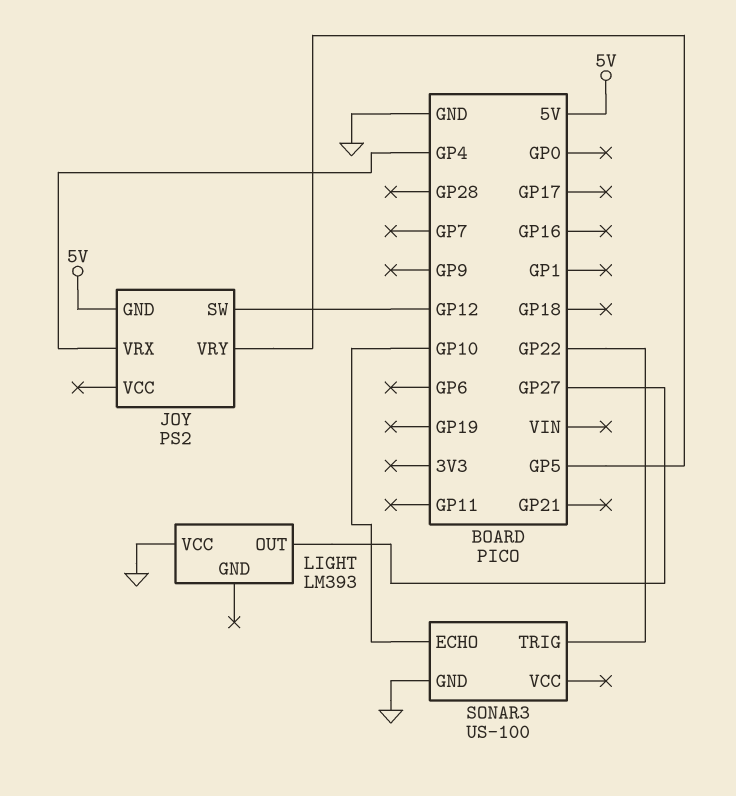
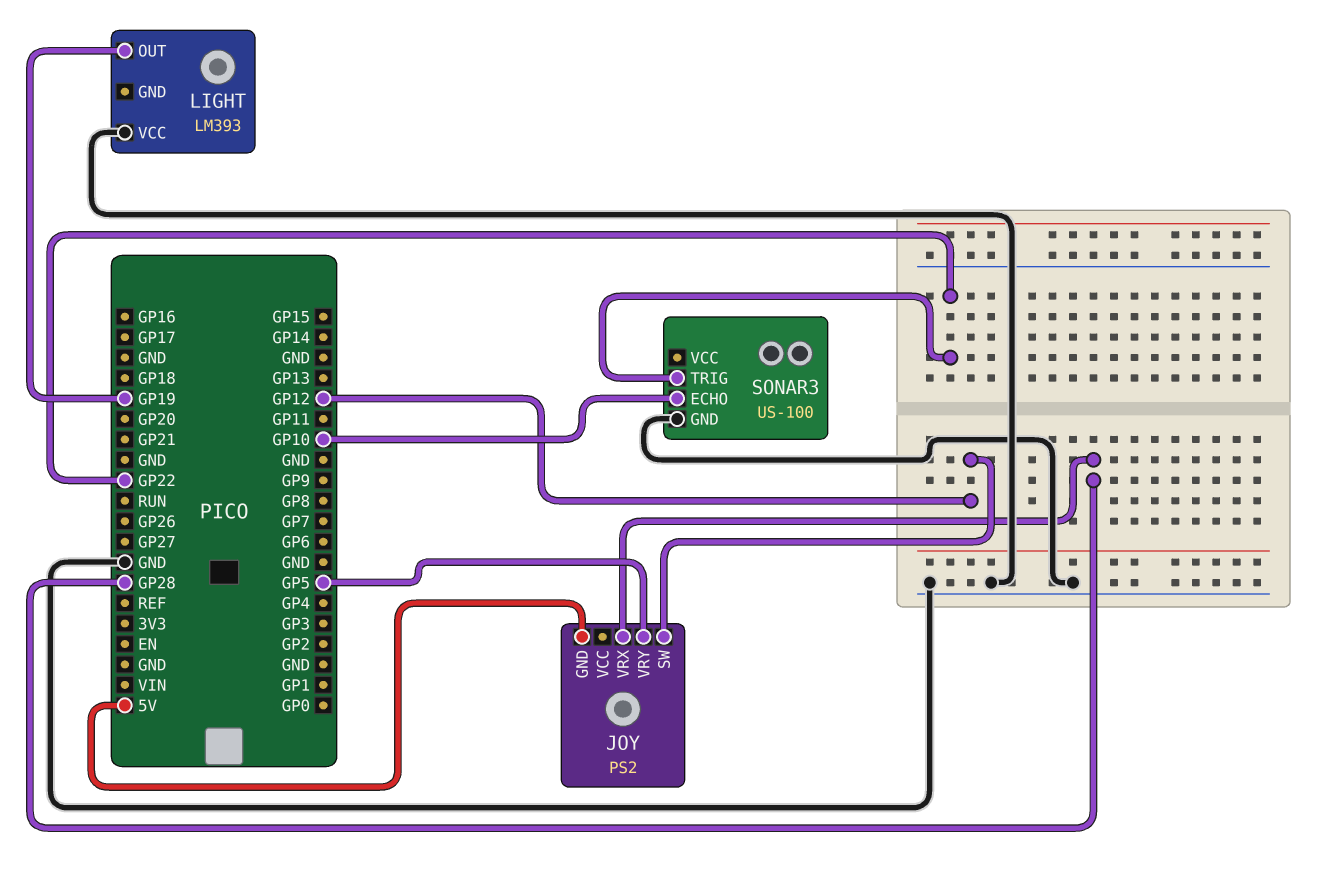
JOY pin VRX: GP4 -> GP28
LIGHT pin OUT: GP27 -> GP19

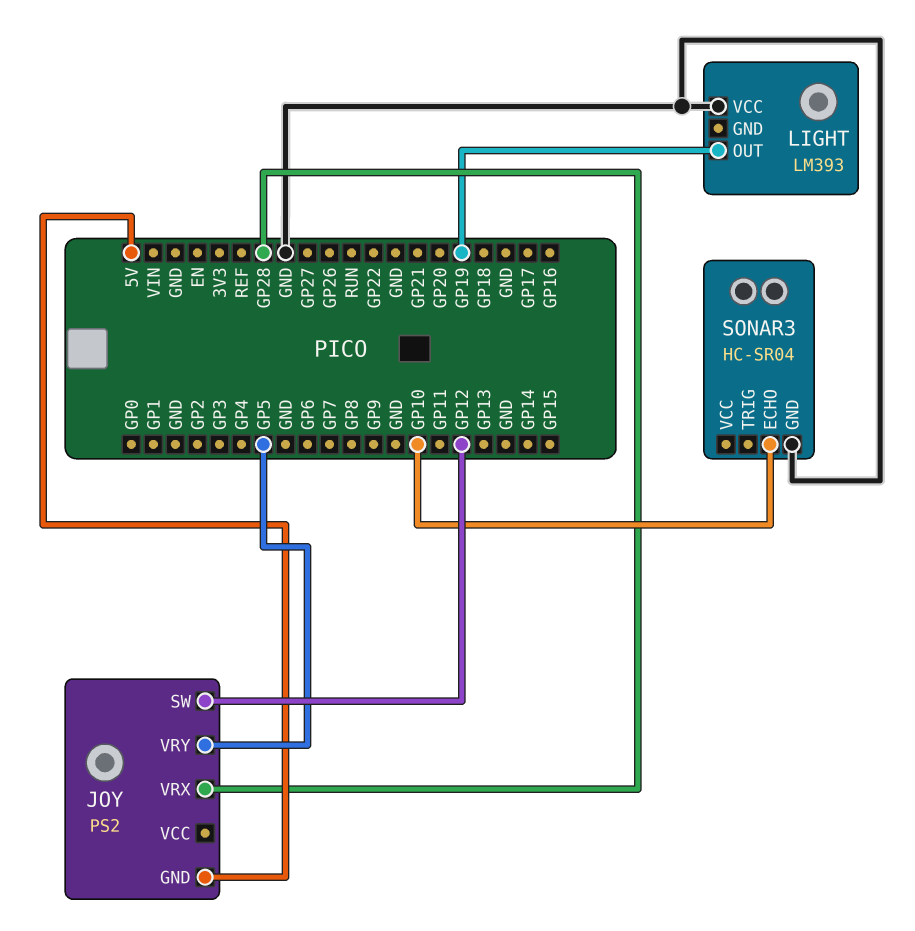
SONAR3: US-100 -> HC-SR04
SONAR3 pin TRIG: GP22 -> none

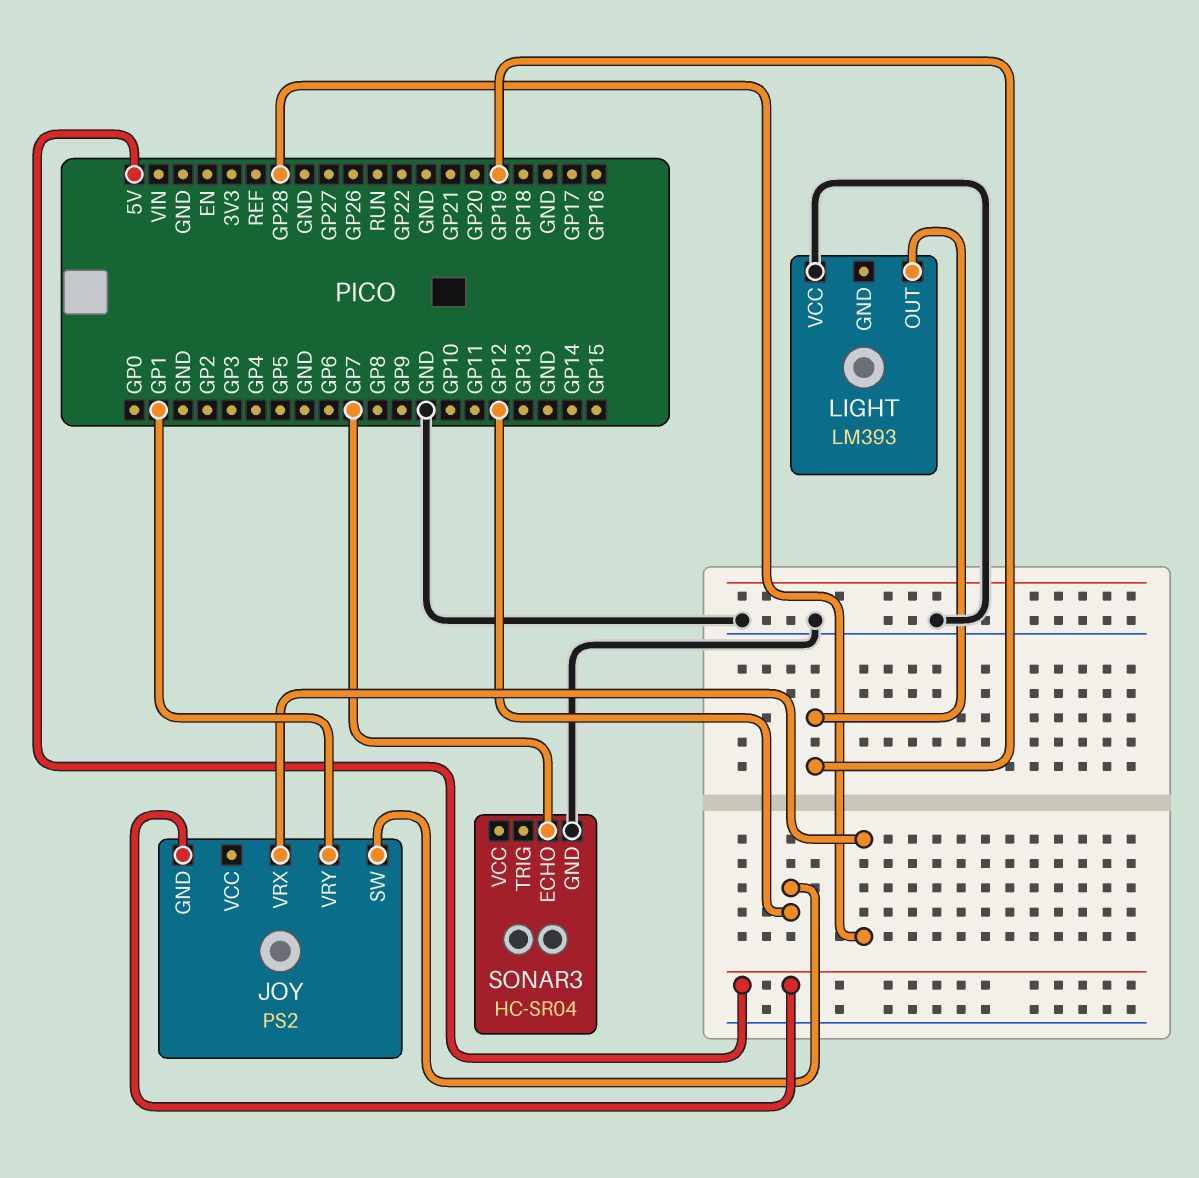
JOY pin VRY: GP5 -> GP1
SONAR3 pin ECHO: GP10 -> GP7

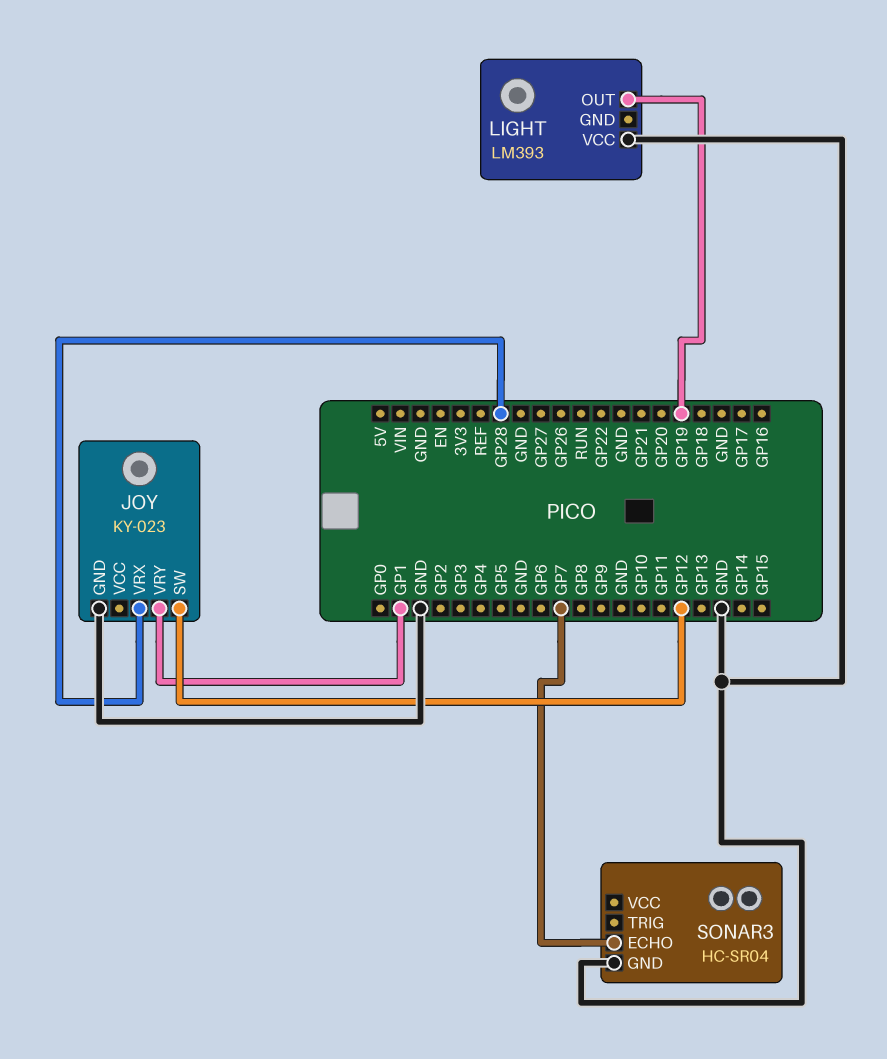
JOY: PS2 -> KY-023
JOY pin GND: 5V -> GND

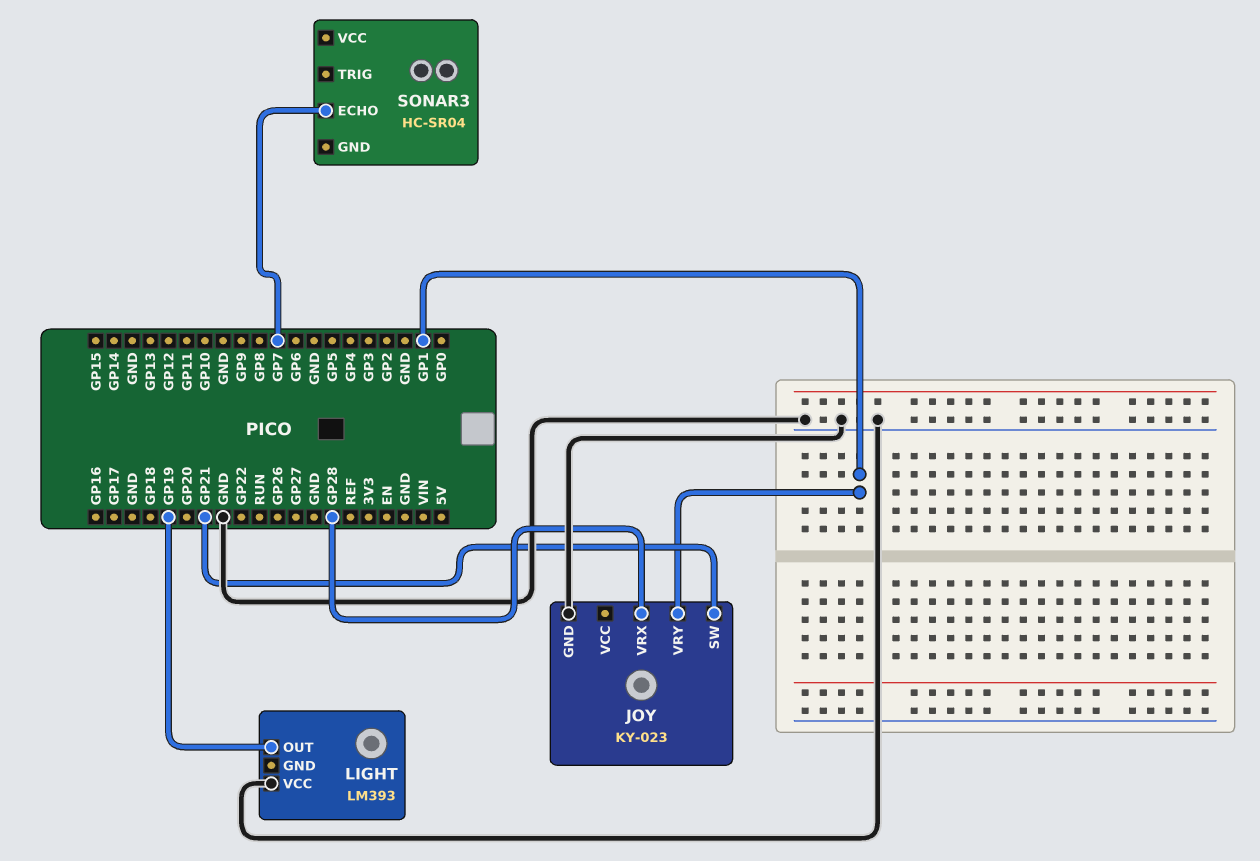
JOY pin SW: GP12 -> GP21
SONAR3 pin GND: GND -> none

